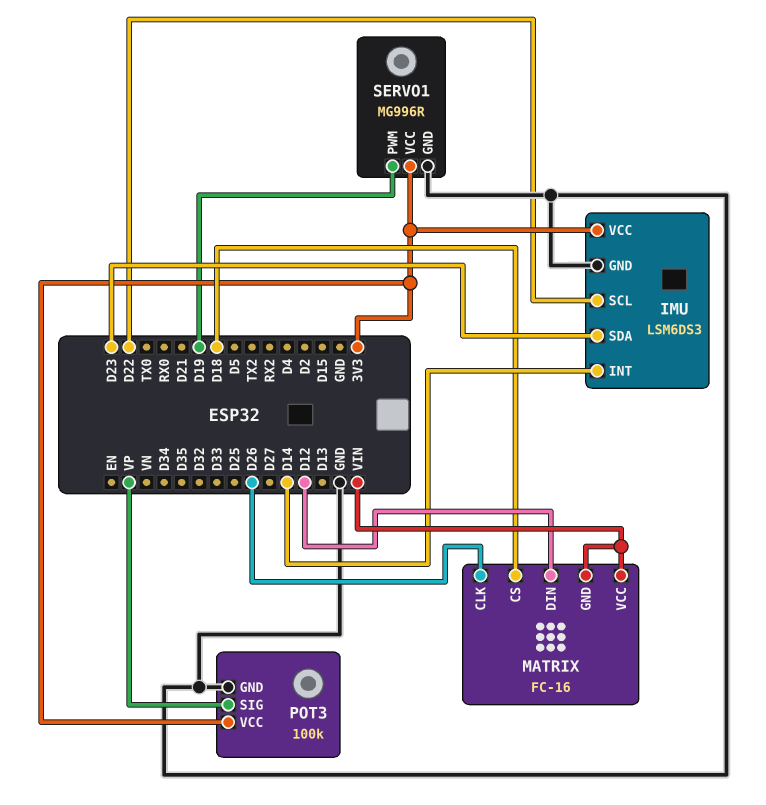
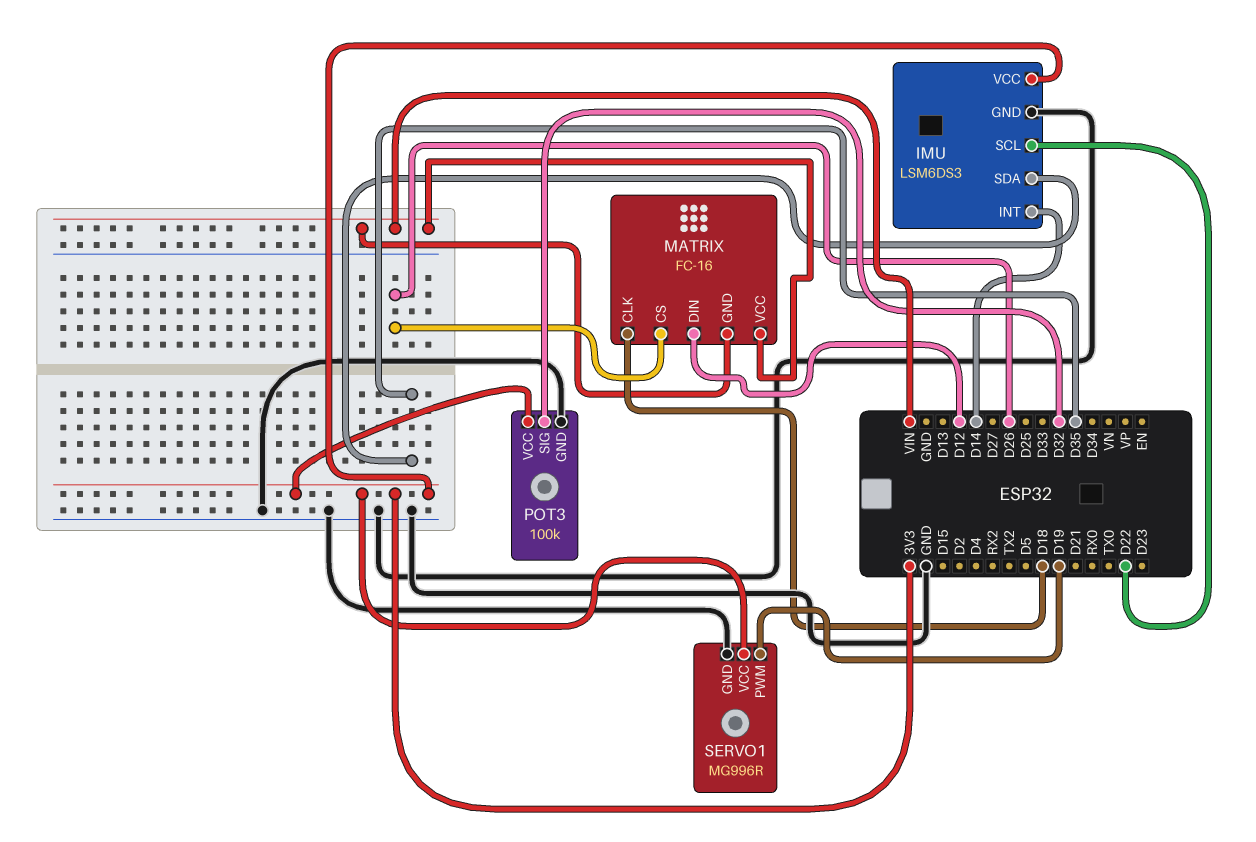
IMU pin SDA: D23 -> D35
MATRIX pin CLK: D26 -> D18
MATRIX pin CS: D18 -> D26
POT3 pin SIG: VP -> D32

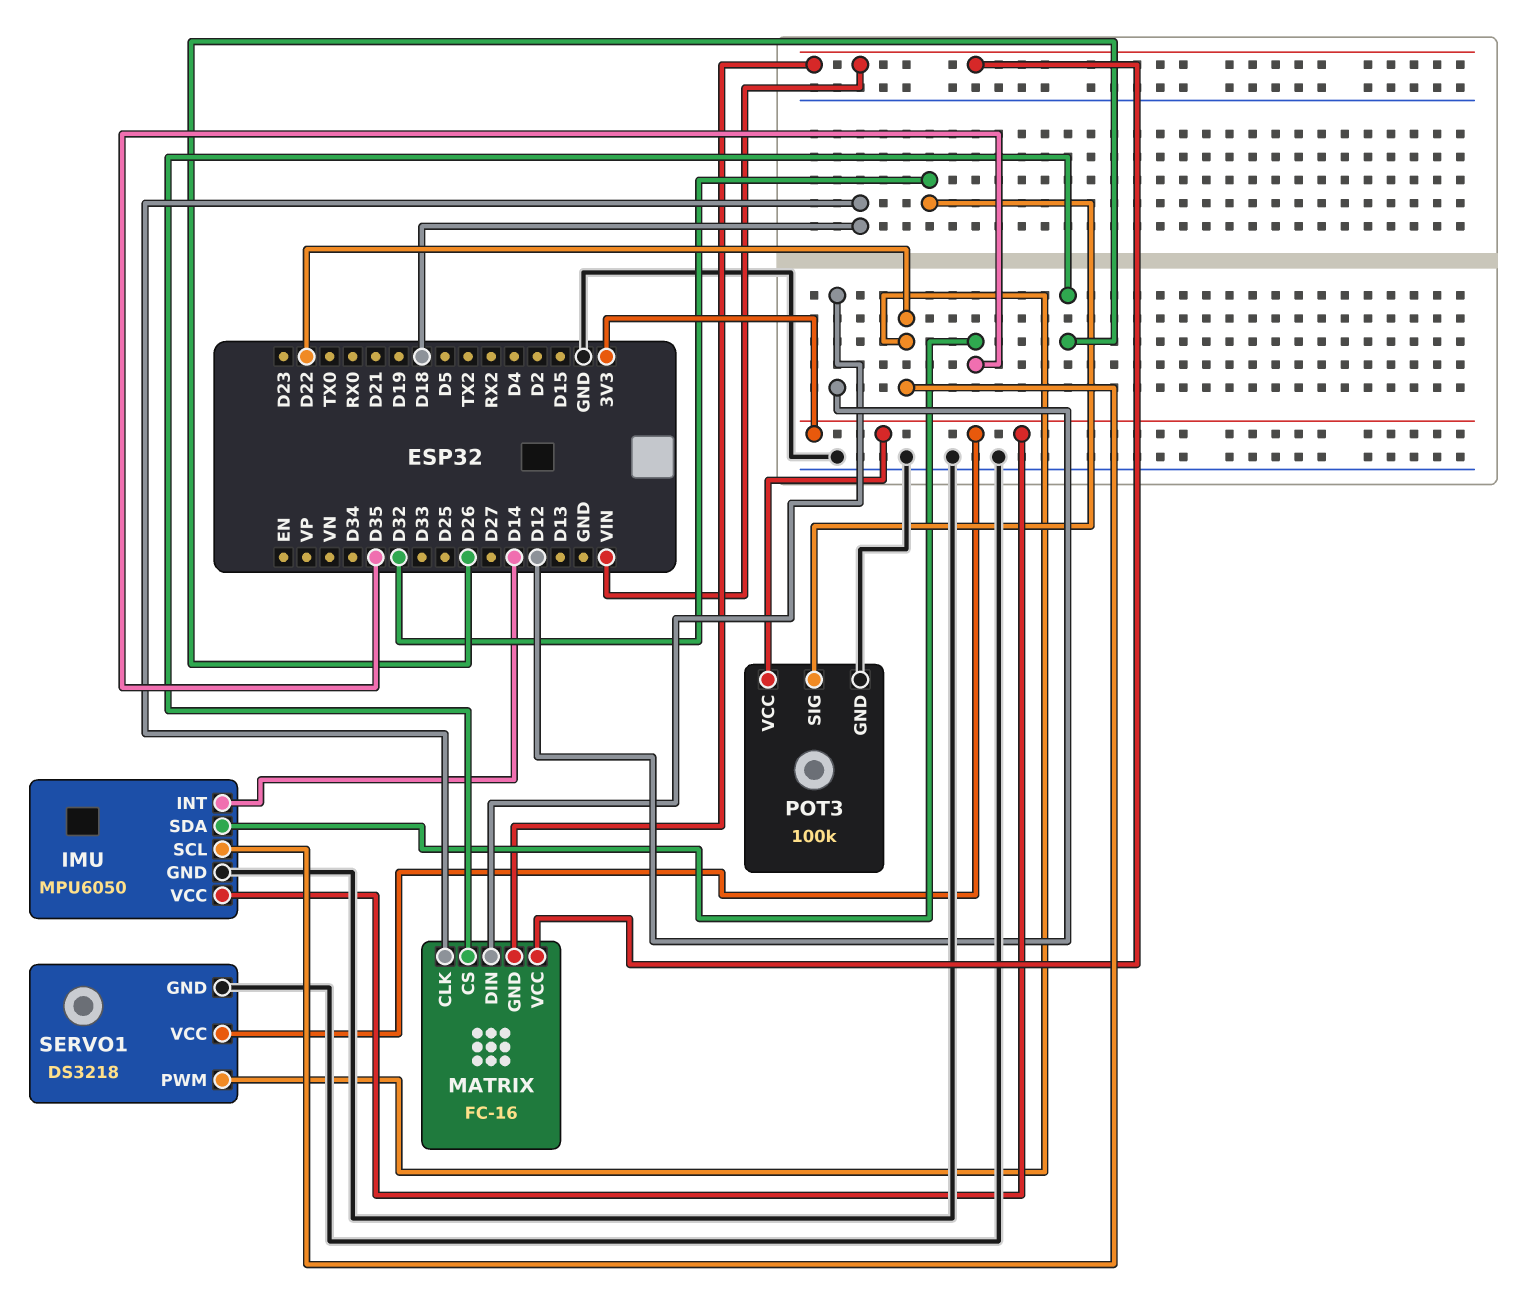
IMU: LSM6DS3 -> MPU6050
SERVO1: MG996R -> DS3218
SERVO1 pin PWM: D19 -> D22

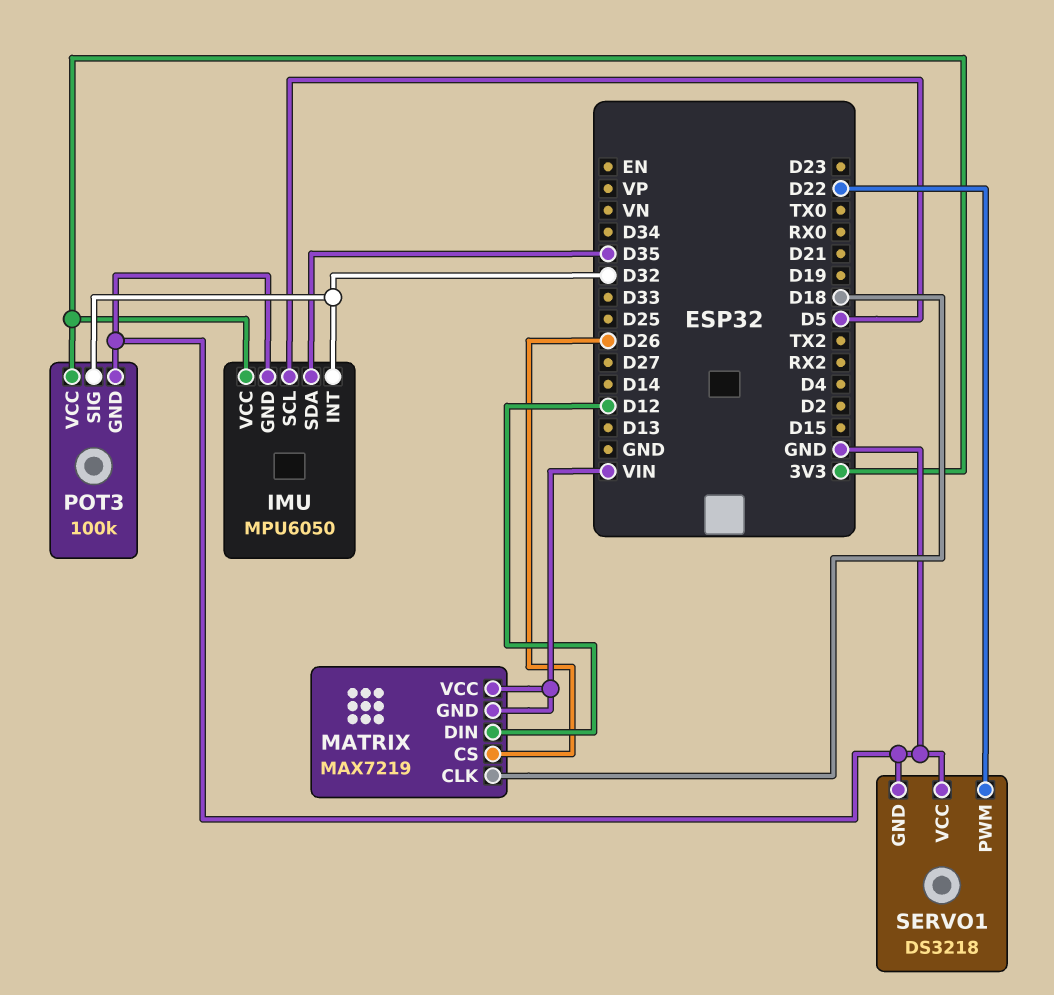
IMU pin INT: D14 -> D32
IMU pin SCL: D22 -> D5
MATRIX: FC-16 -> MAX7219
SERVO1 pin VCC: 3V3 -> GND

